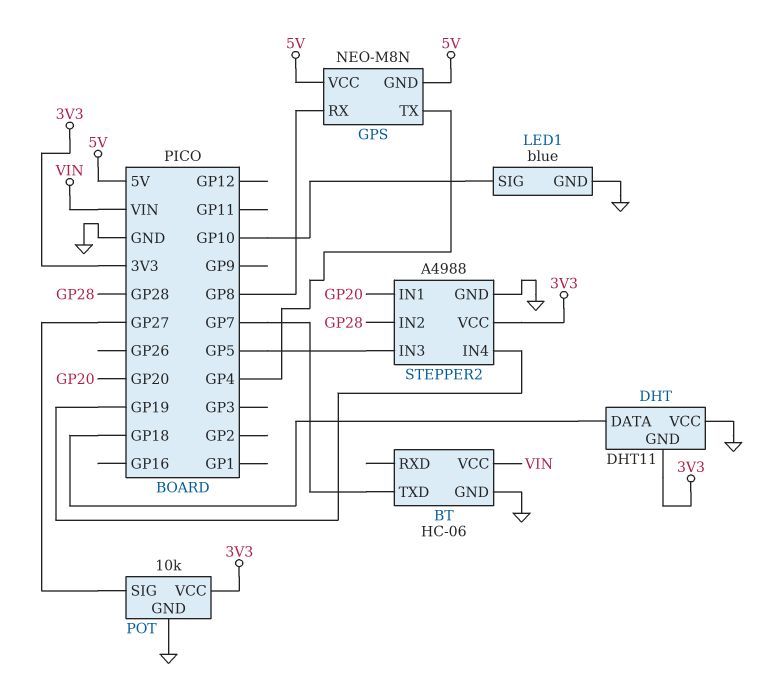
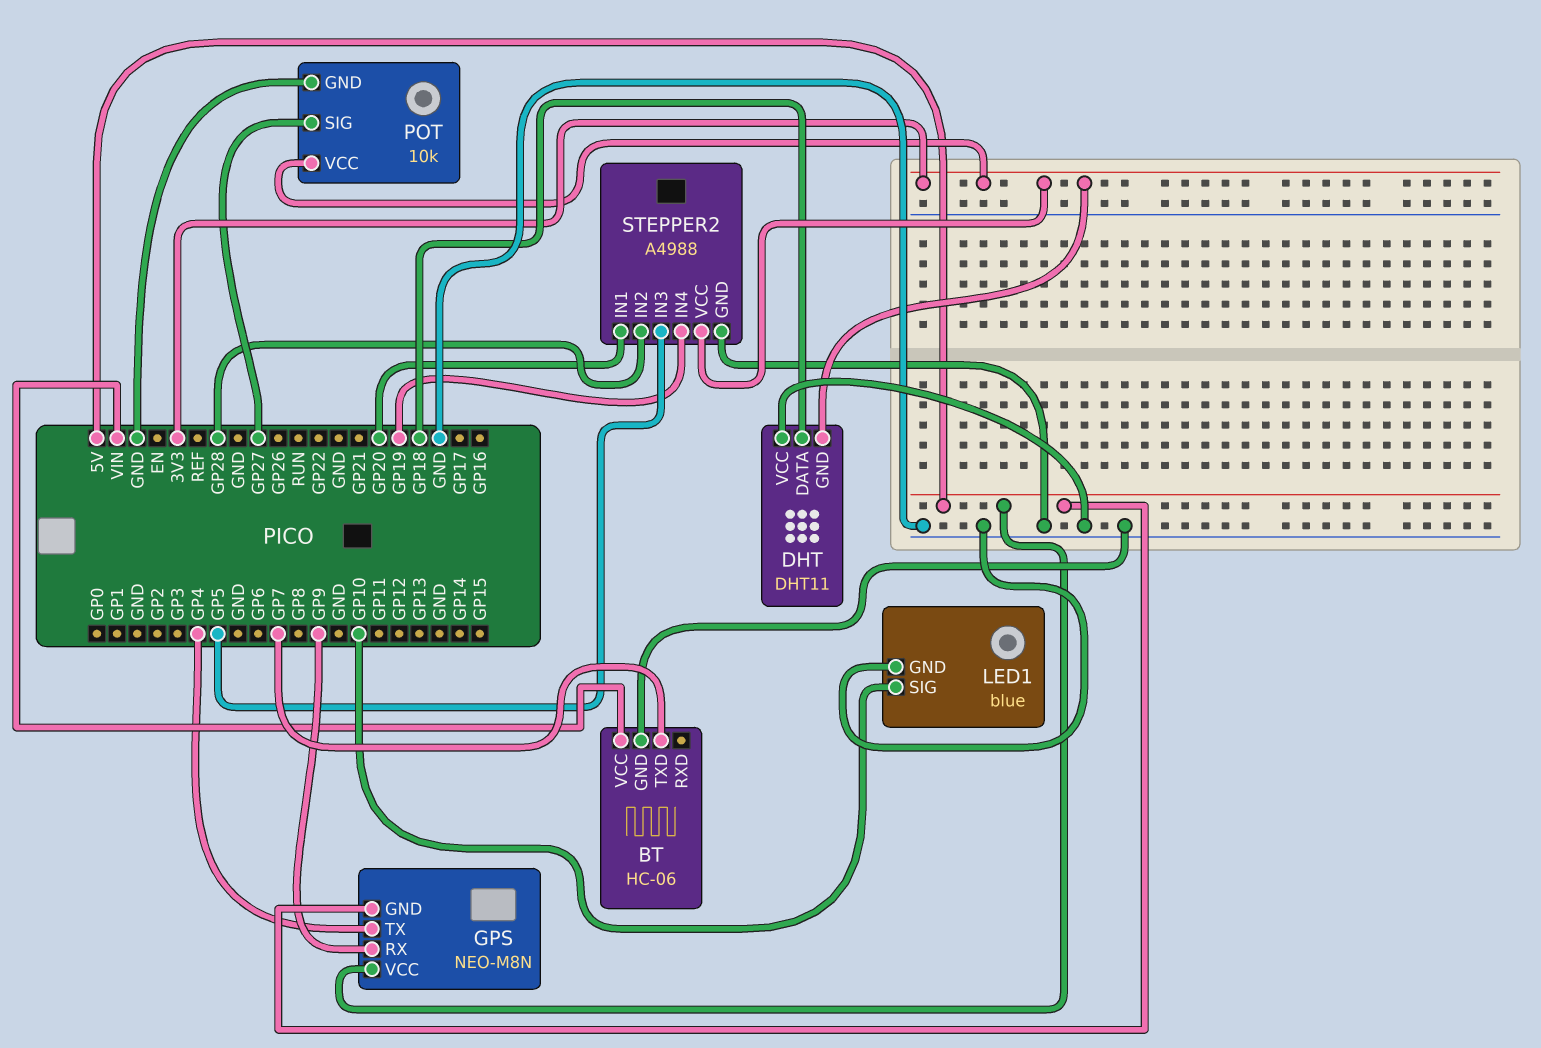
GPS pin RX: GP8 -> GP9

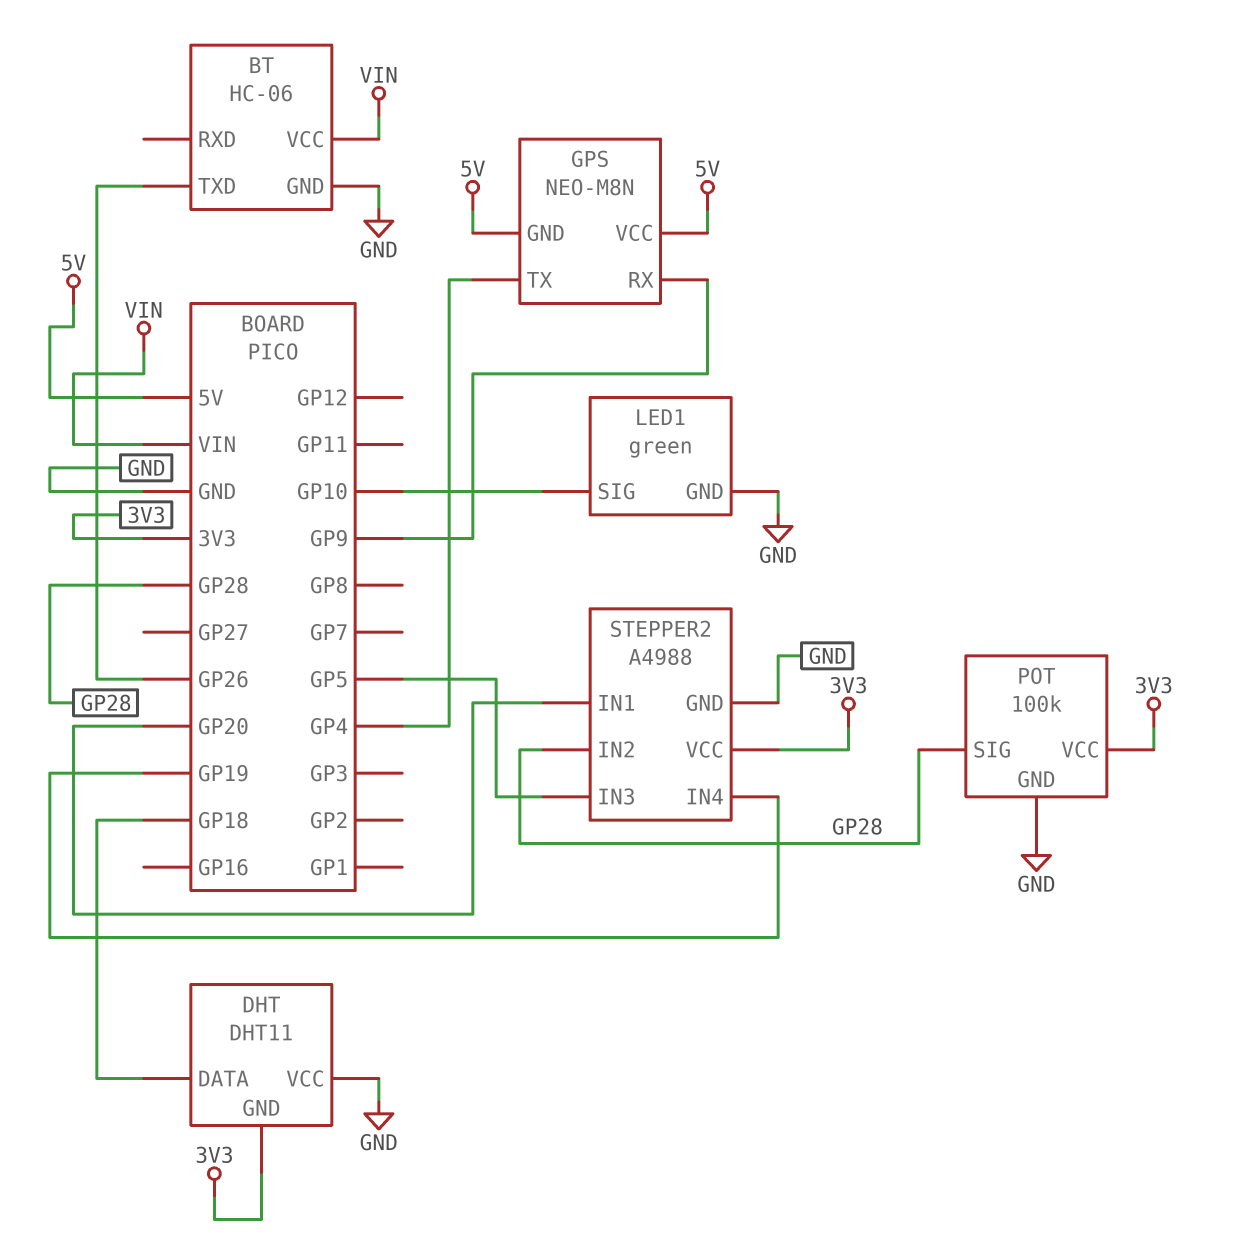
BT pin TXD: GP7 -> GP26
LED1: blue -> green
POT: 10k -> 100k
POT pin SIG: GP27 -> GP28

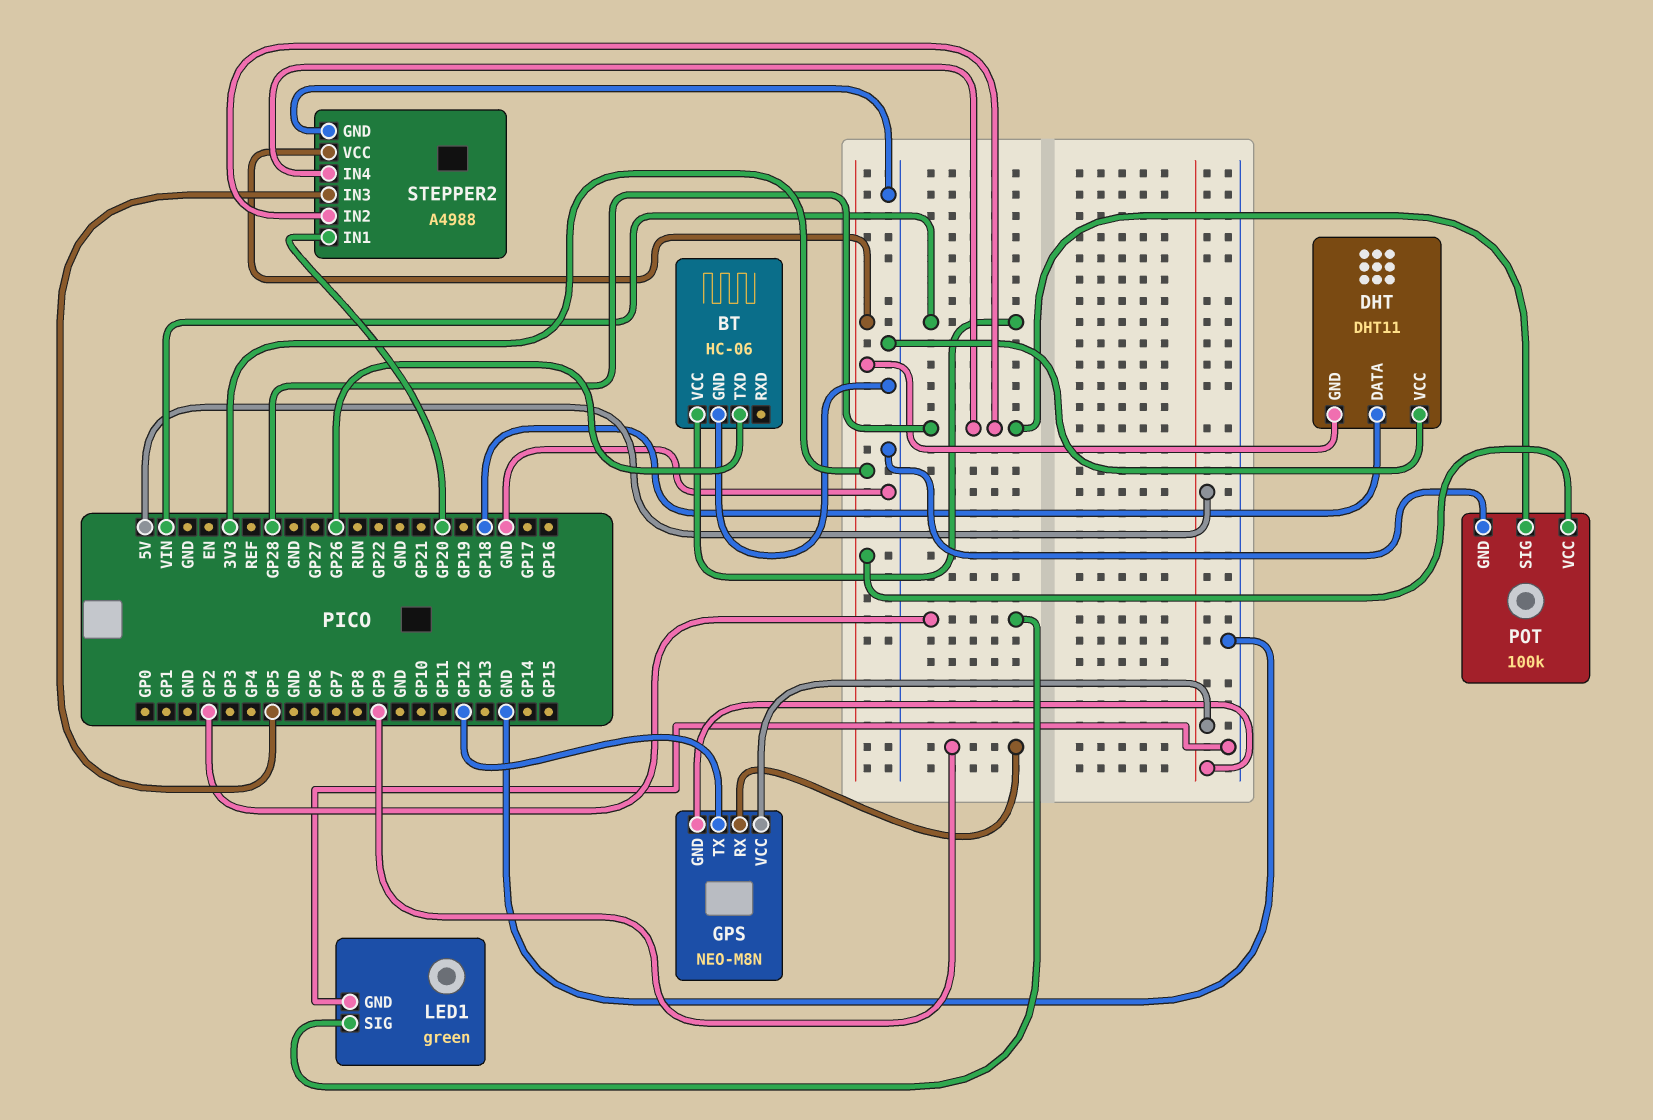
GPS pin TX: GP4 -> GP12
LED1 pin SIG: GP10 -> GP2
STEPPER2 pin IN4: GP19 -> GP28

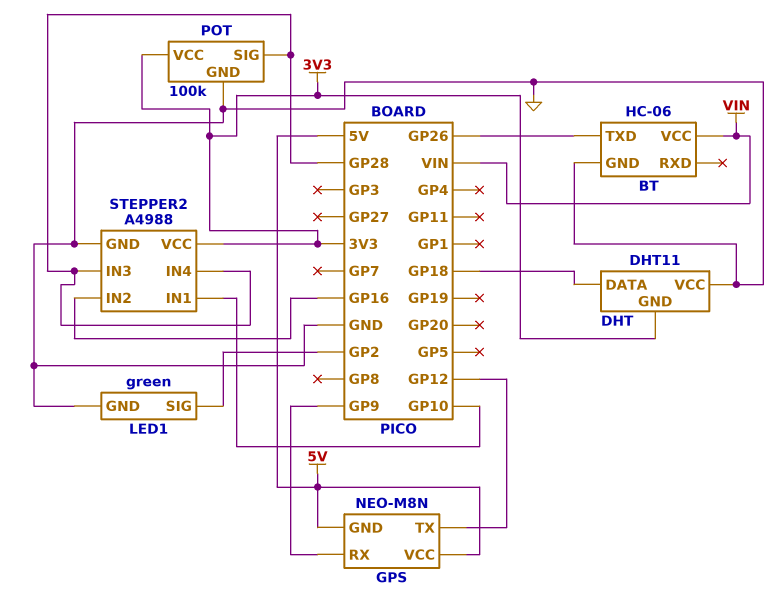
STEPPER2 pin IN1: GP20 -> GP10
STEPPER2 pin IN2: GP28 -> GP16
STEPPER2 pin IN3: GP5 -> GP28

